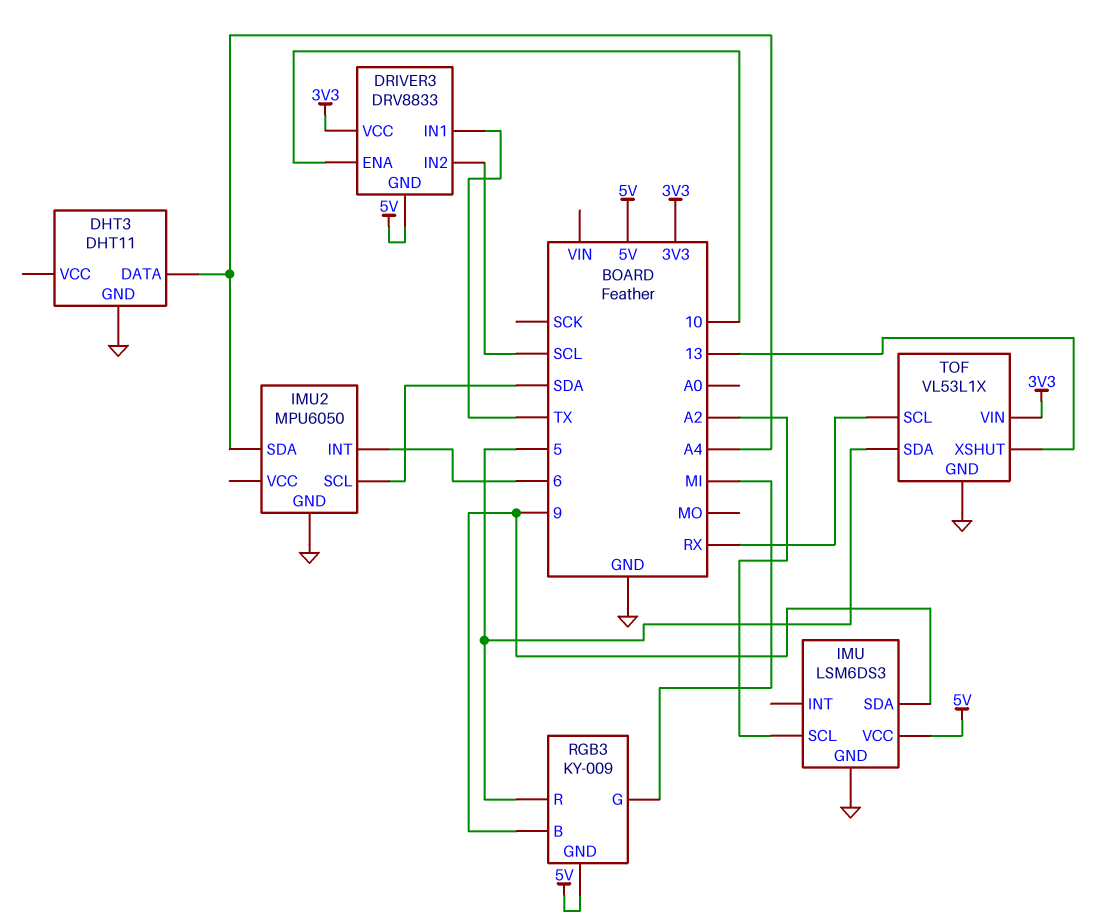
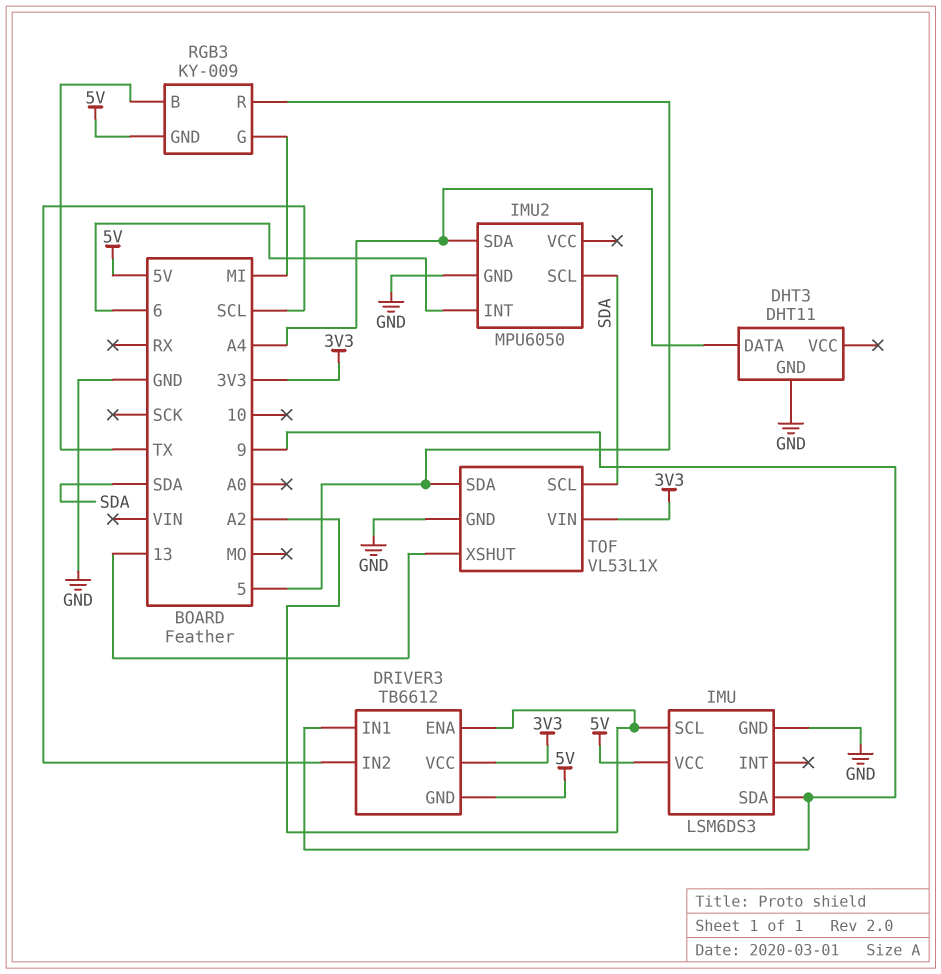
DRIVER3: DRV8833 -> TB6612
DRIVER3 pin ENA: 10 -> A2
DRIVER3 pin IN1: TX -> 9
RGB3 pin B: 9 -> TX
TOF pin SCL: RX -> SDA

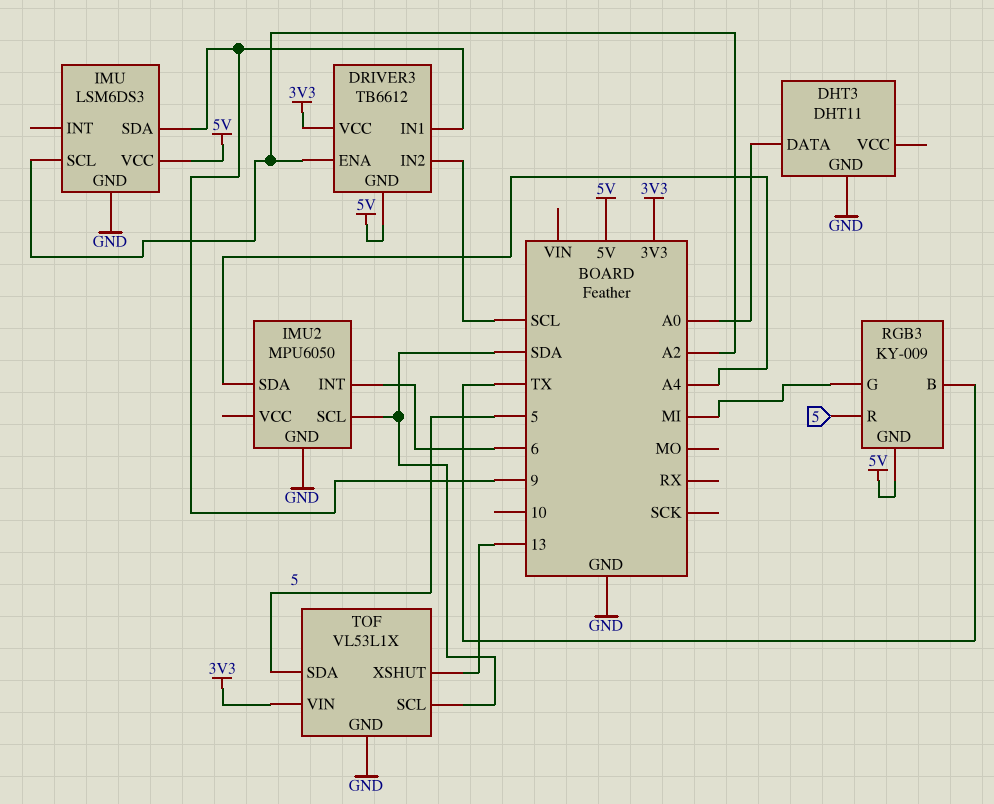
DHT3 pin DATA: A4 -> A0

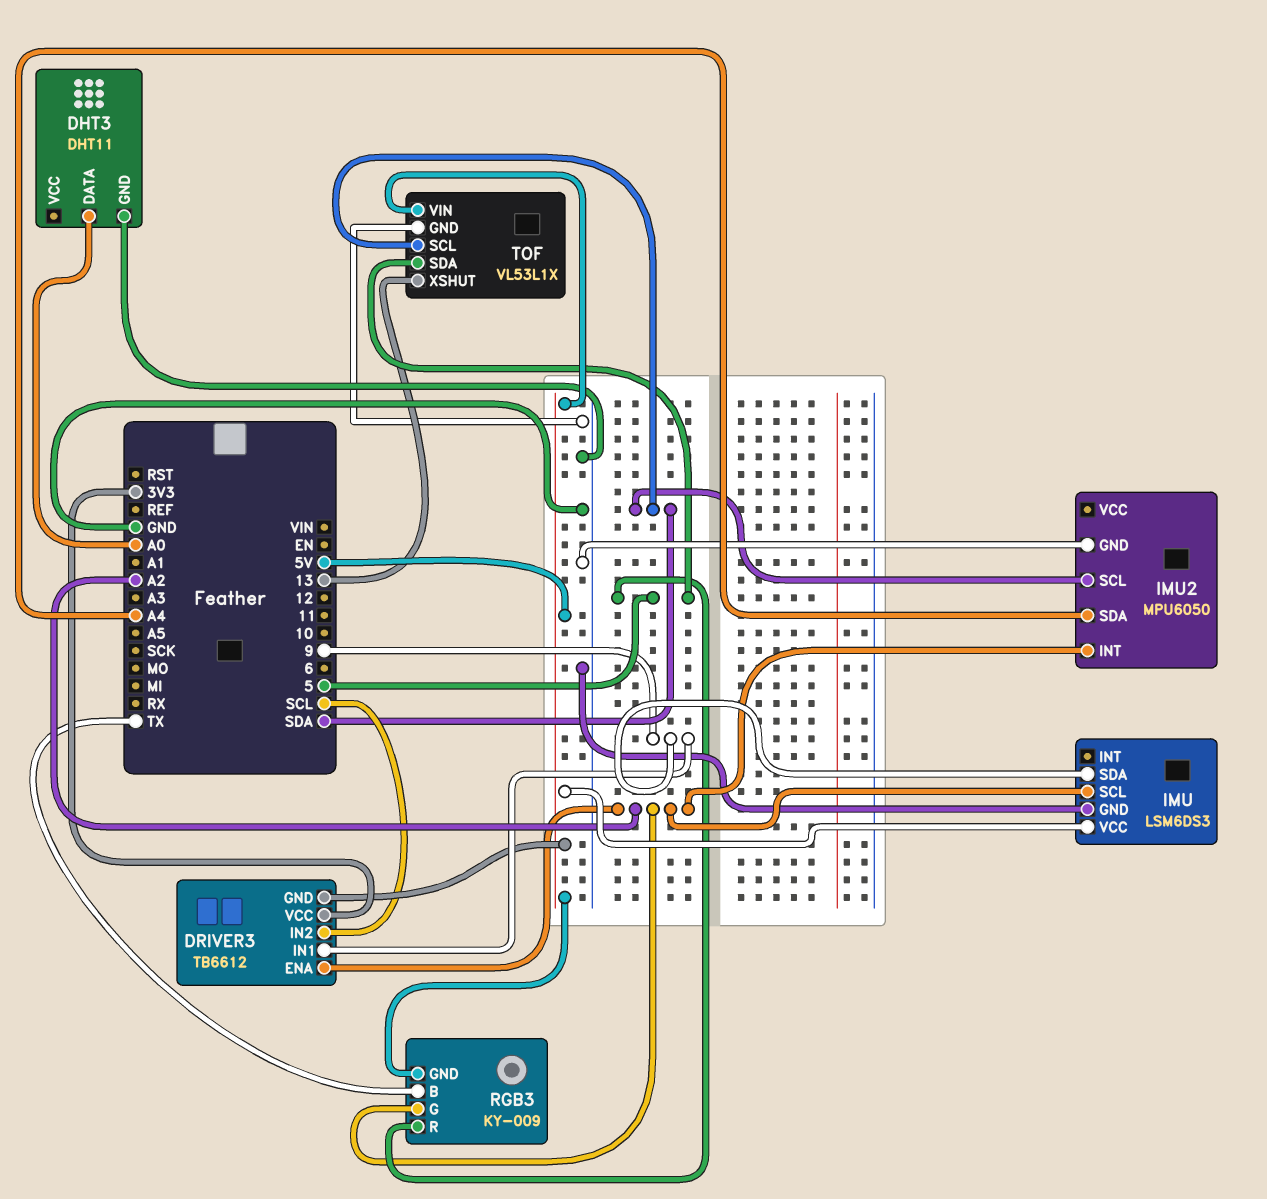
IMU2 pin INT: 6 -> A2
RGB3 pin G: MI -> A2
TOF pin VIN: 3V3 -> 5V

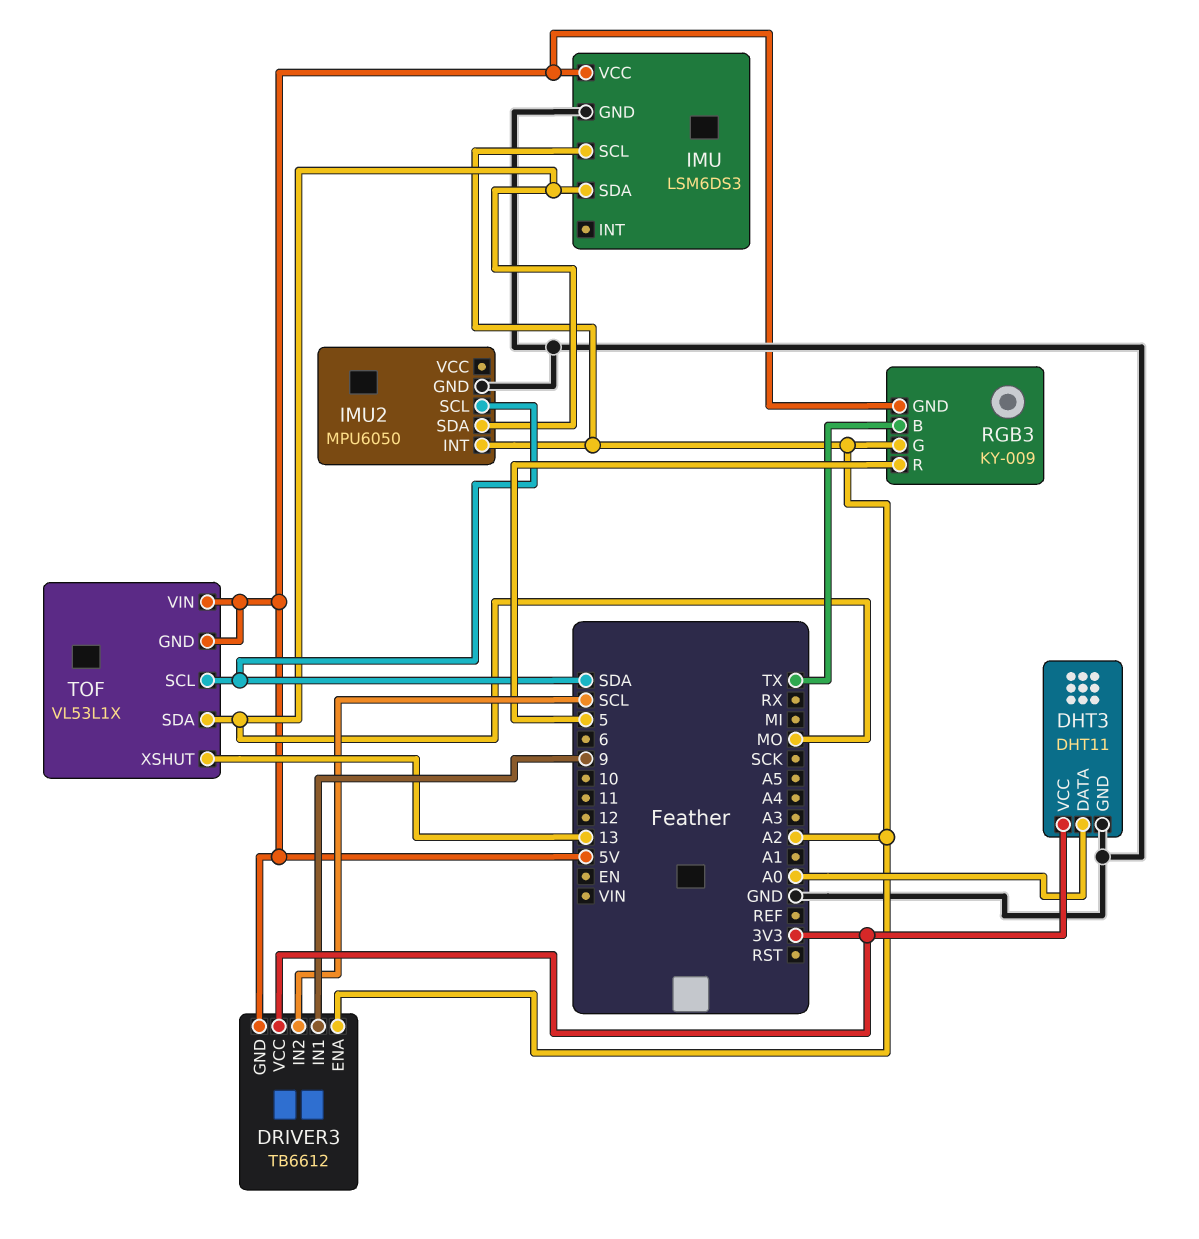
DHT3 pin VCC: none -> 3V3
IMU pin SDA: 9 -> MO
IMU2 pin SDA: A4 -> MO
TOF pin GND: GND -> 5V
TOF pin SDA: 5 -> MO

